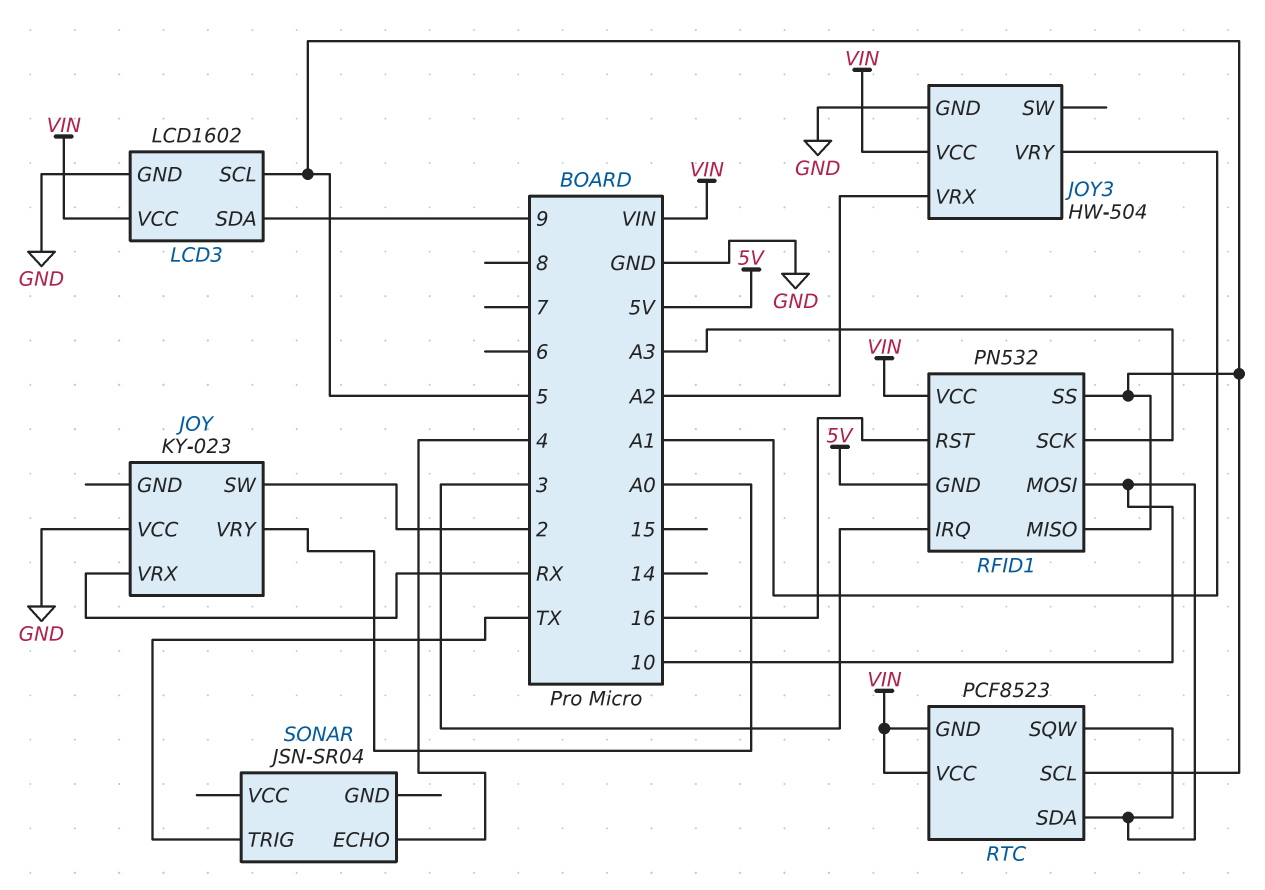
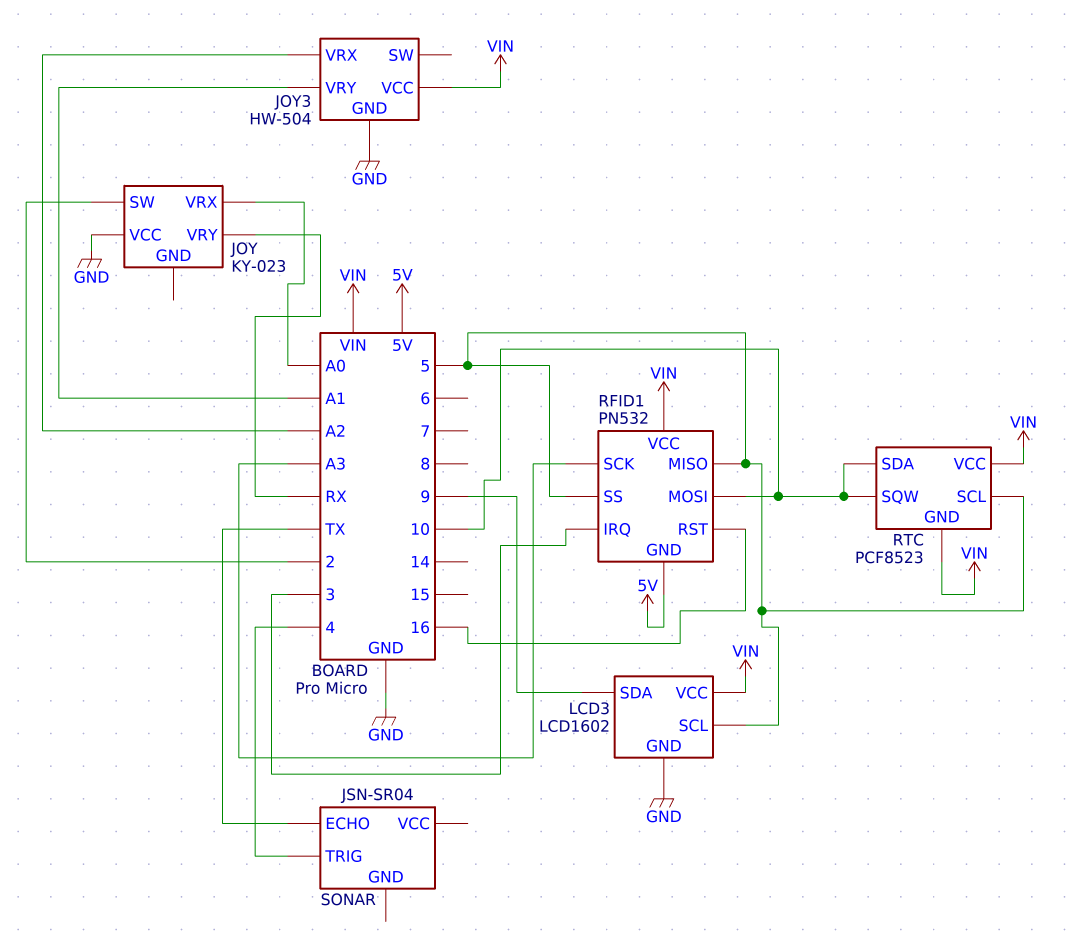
JOY pin VRX: RX -> A0
JOY pin VRY: A0 -> RX
SONAR pin ECHO: 4 -> TX
SONAR pin TRIG: TX -> 4

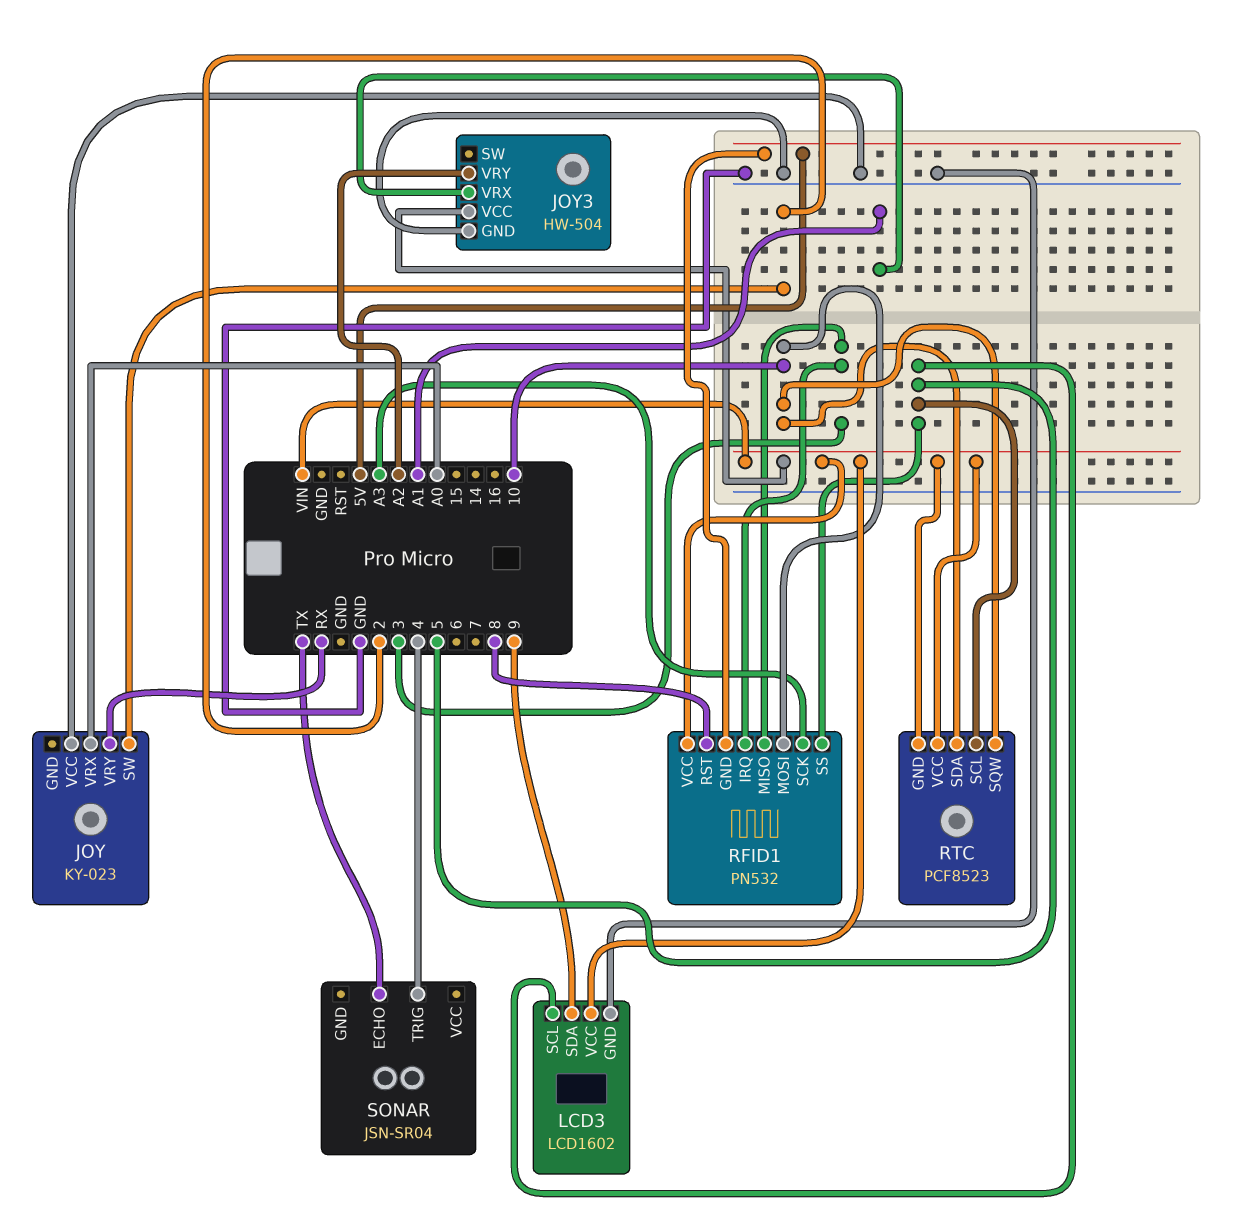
JOY3 pin VRX: A2 -> A1
JOY3 pin VRY: A1 -> A2
RFID1 pin MISO: 5 -> 3
RFID1 pin RST: 16 -> 8

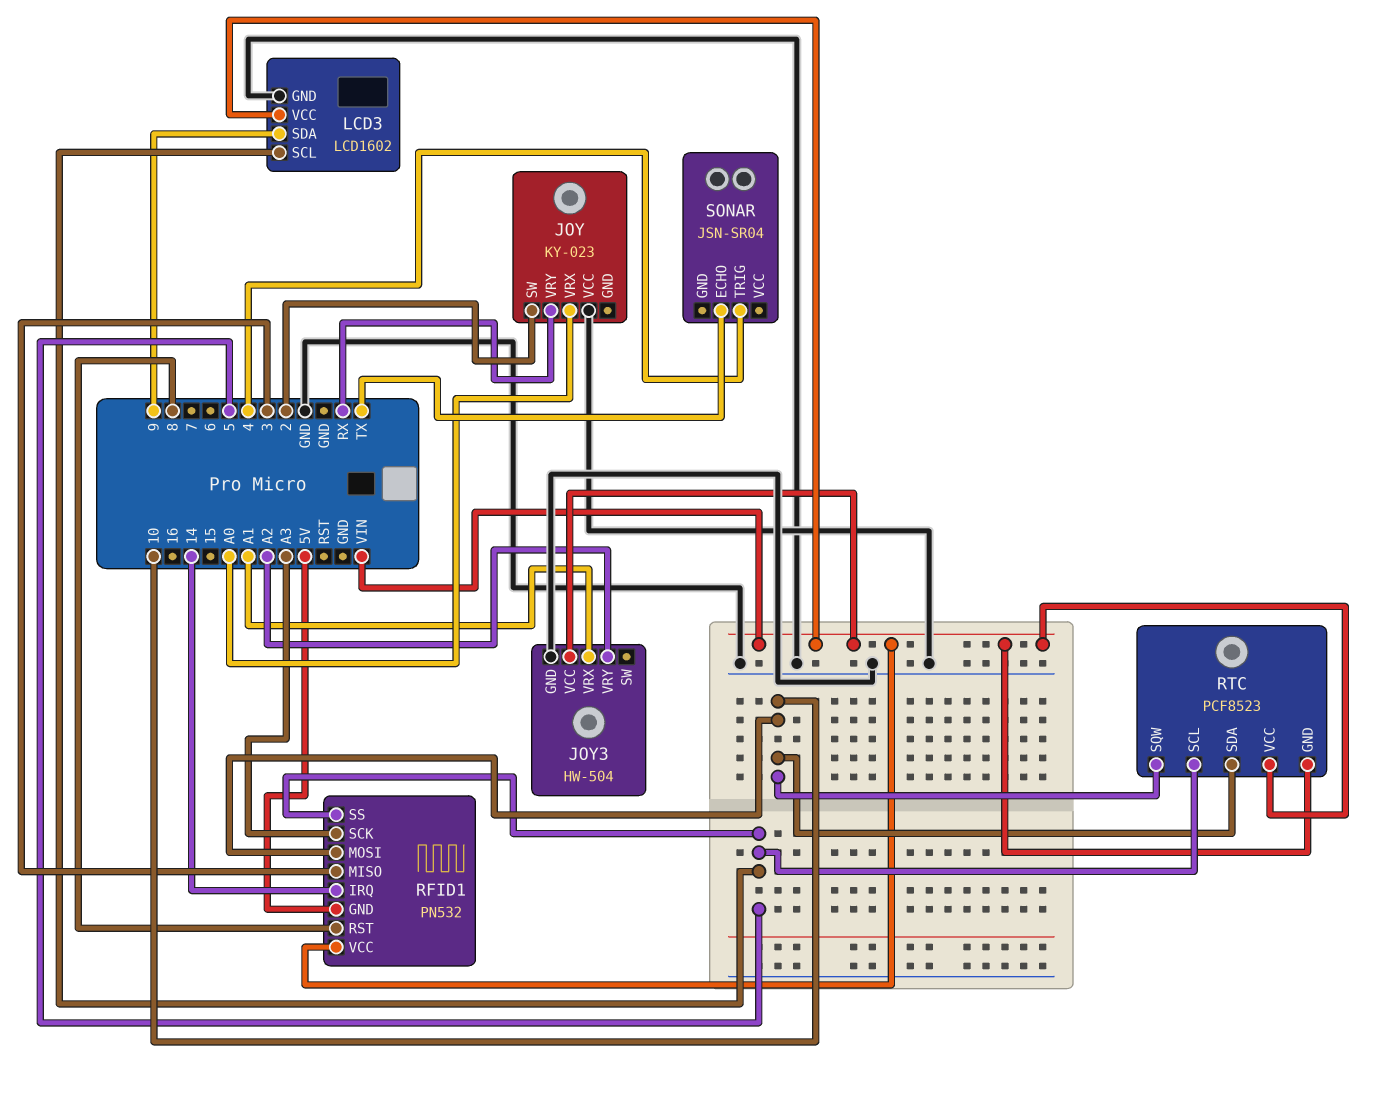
RFID1 pin IRQ: 3 -> 14

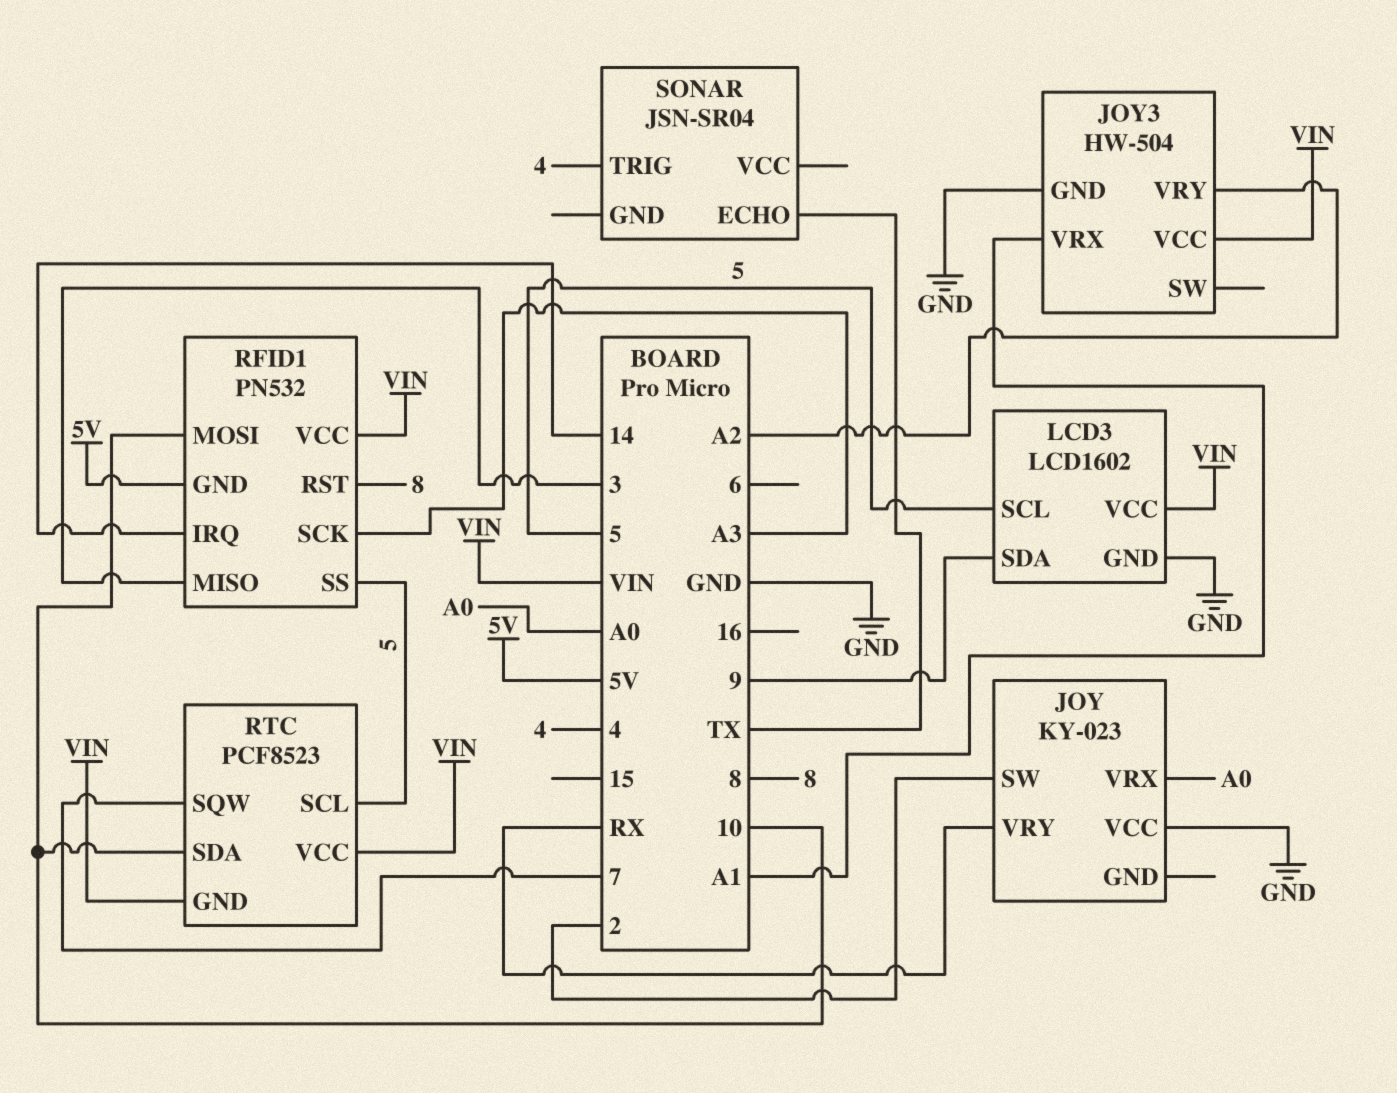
RTC pin SQW: 10 -> 7

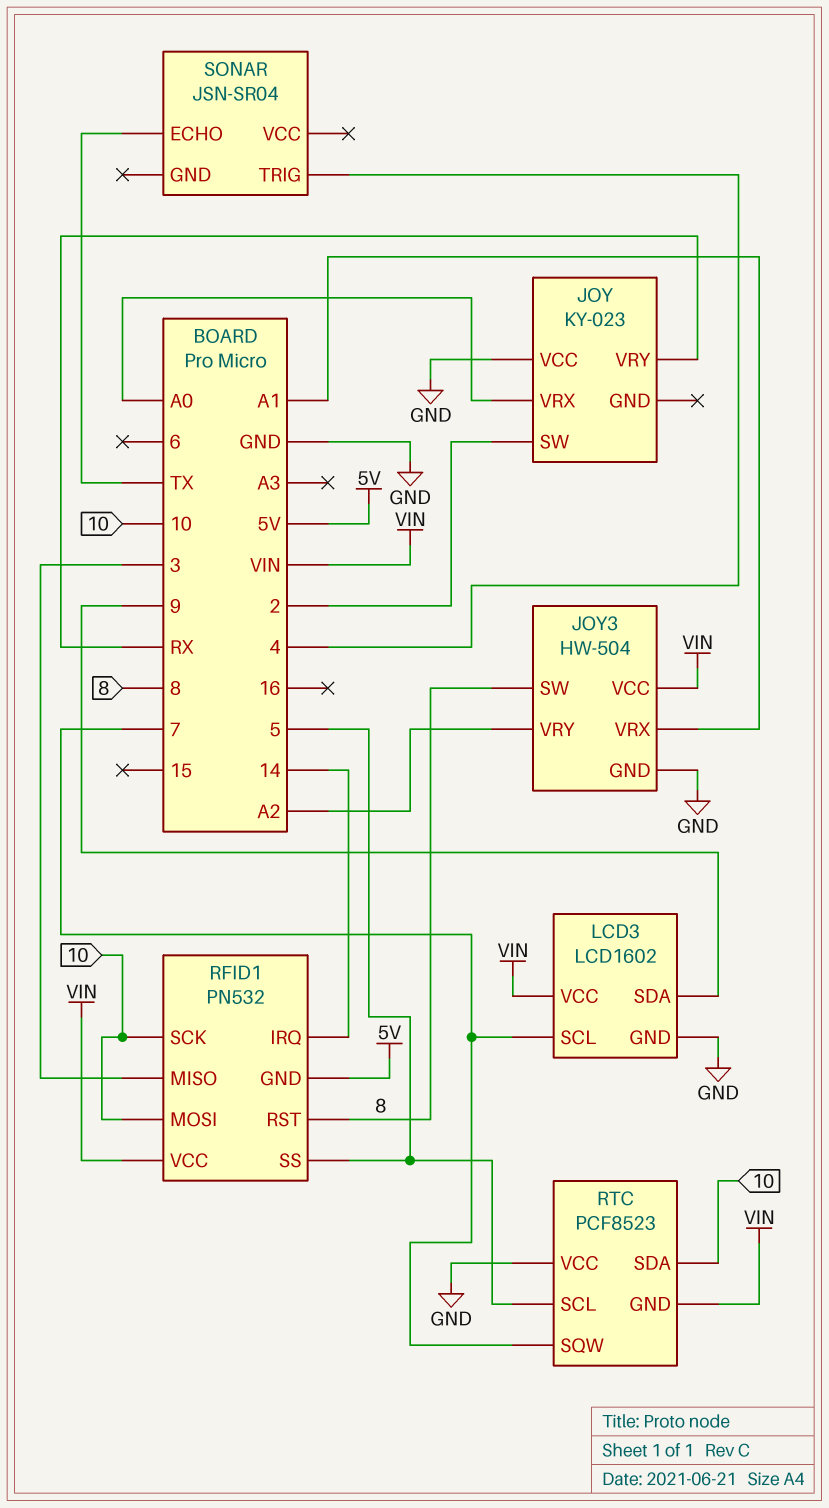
JOY3 pin SW: none -> 8
LCD3 pin SCL: 5 -> 7
RFID1 pin SCK: A3 -> 10
RTC pin VCC: VIN -> GND

